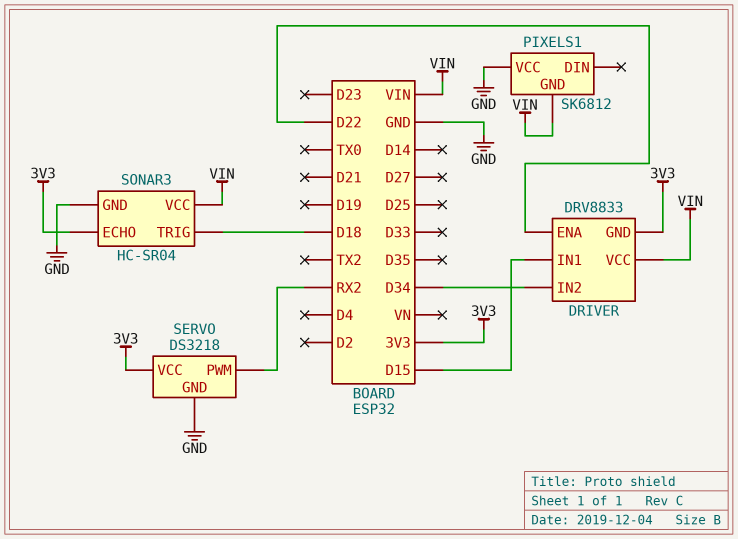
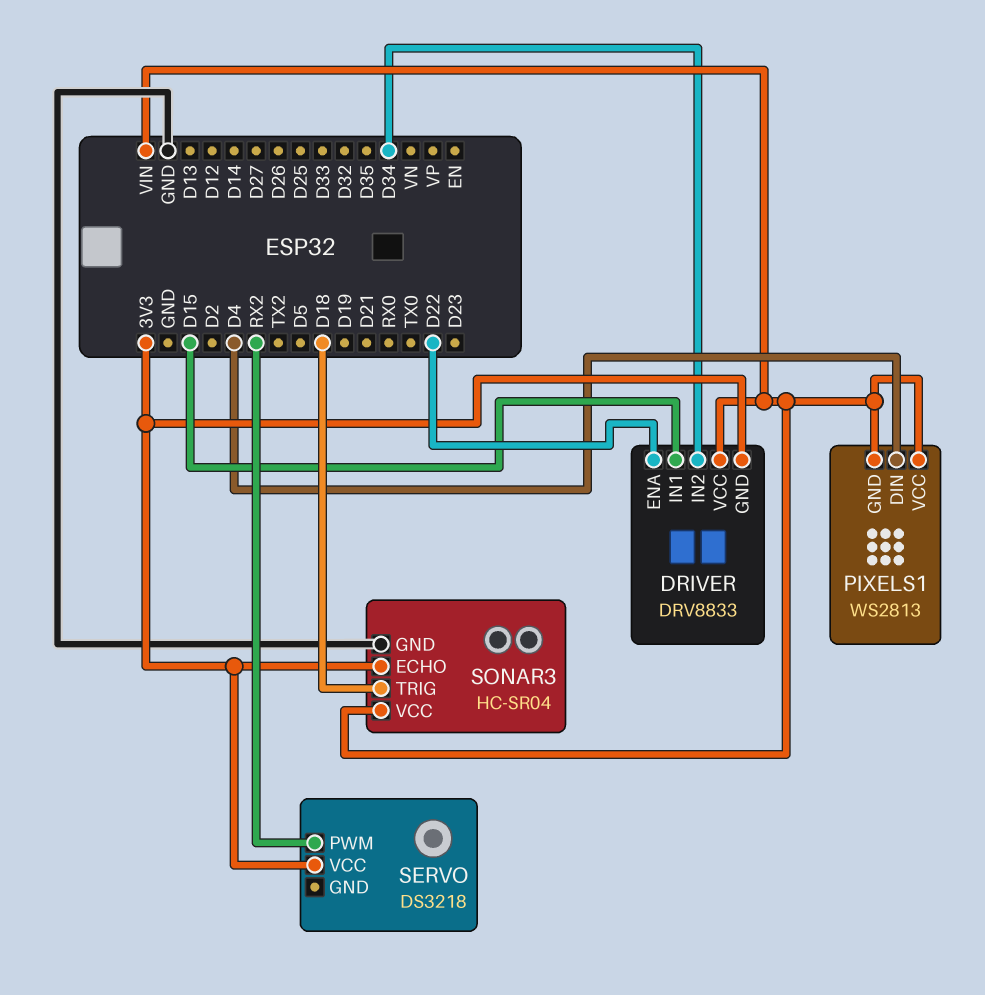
PIXELS1: SK6812 -> WS2813
PIXELS1 pin DIN: none -> D4
PIXELS1 pin VCC: GND -> VIN
SERVO pin GND: GND -> none

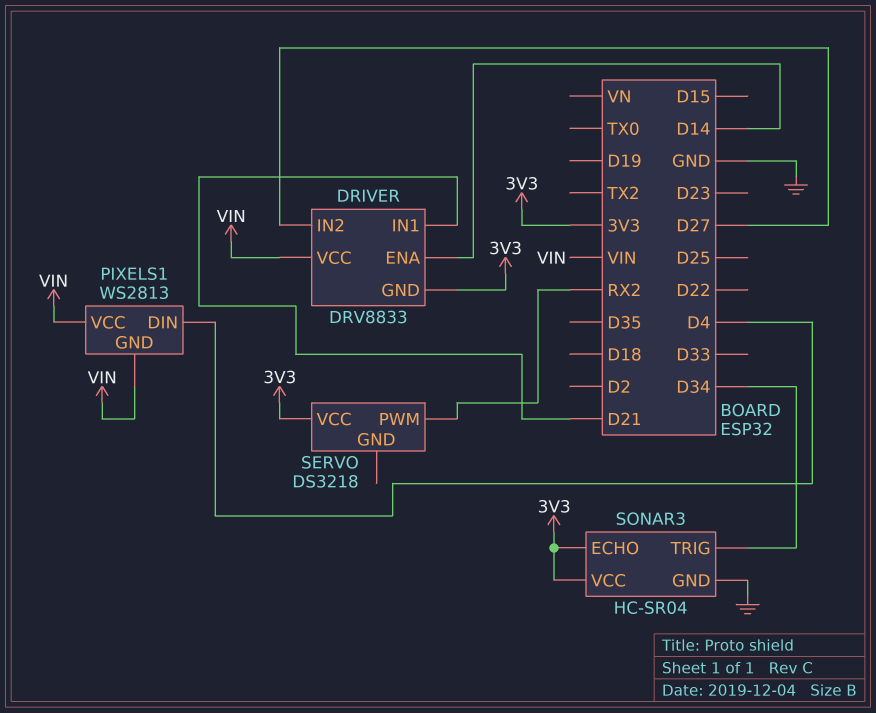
DRIVER pin ENA: D22 -> D14
DRIVER pin IN1: D15 -> D21
DRIVER pin IN2: D34 -> D27
SONAR3 pin TRIG: D18 -> D34
SONAR3 pin VCC: VIN -> 3V3

